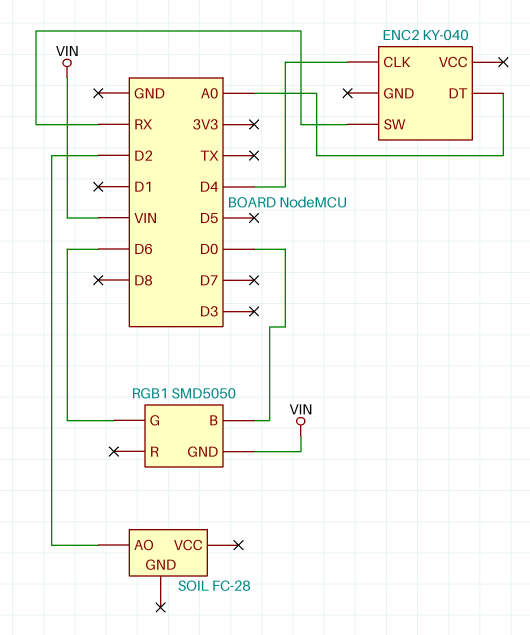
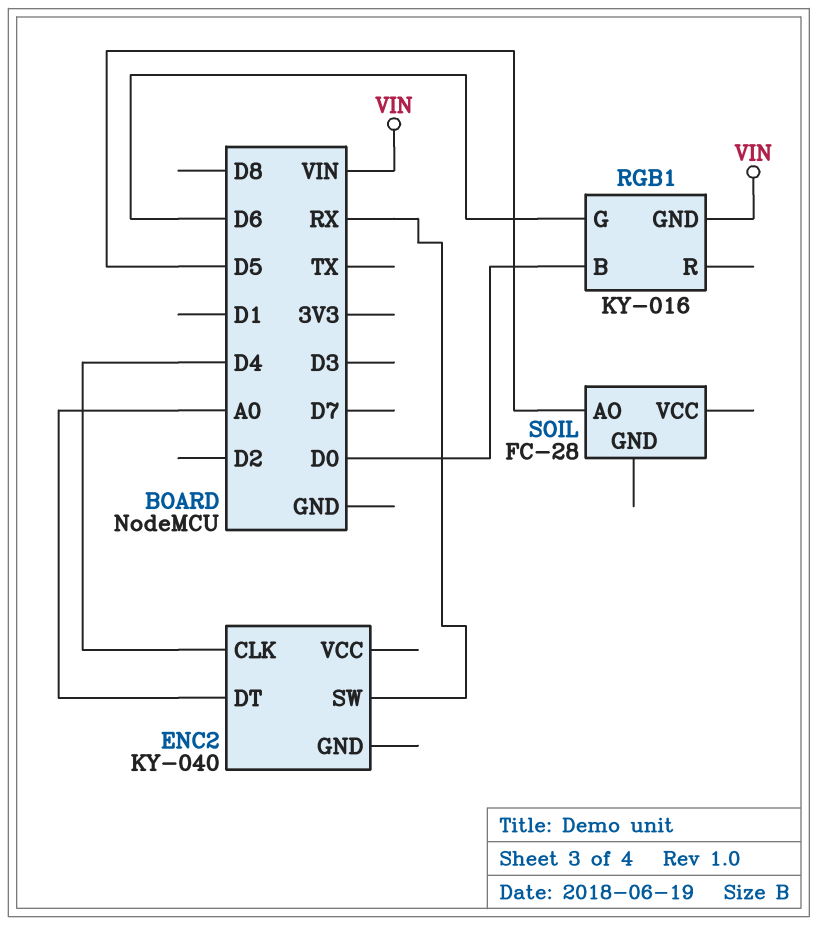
RGB1: SMD5050 -> KY-016
SOIL pin AO: D2 -> D5

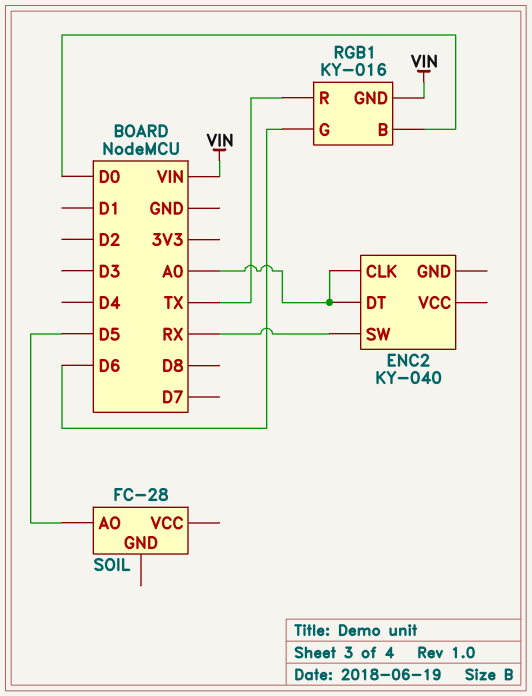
ENC2 pin CLK: D4 -> A0
RGB1 pin R: none -> TX

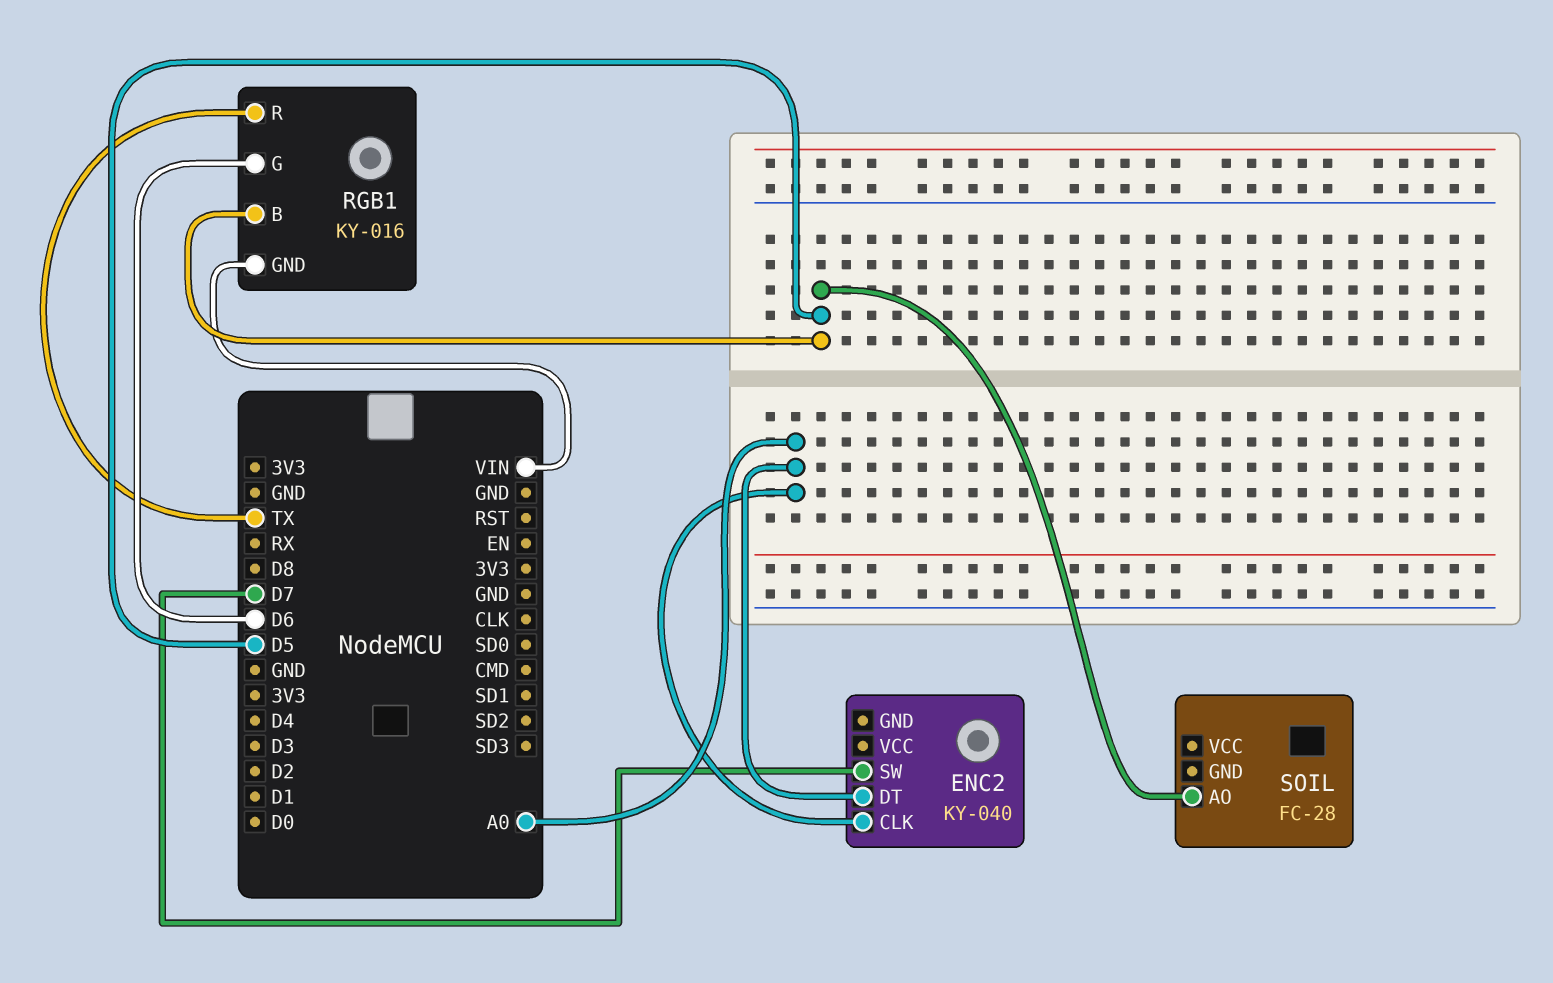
ENC2 pin SW: RX -> D7
RGB1 pin B: D0 -> D5

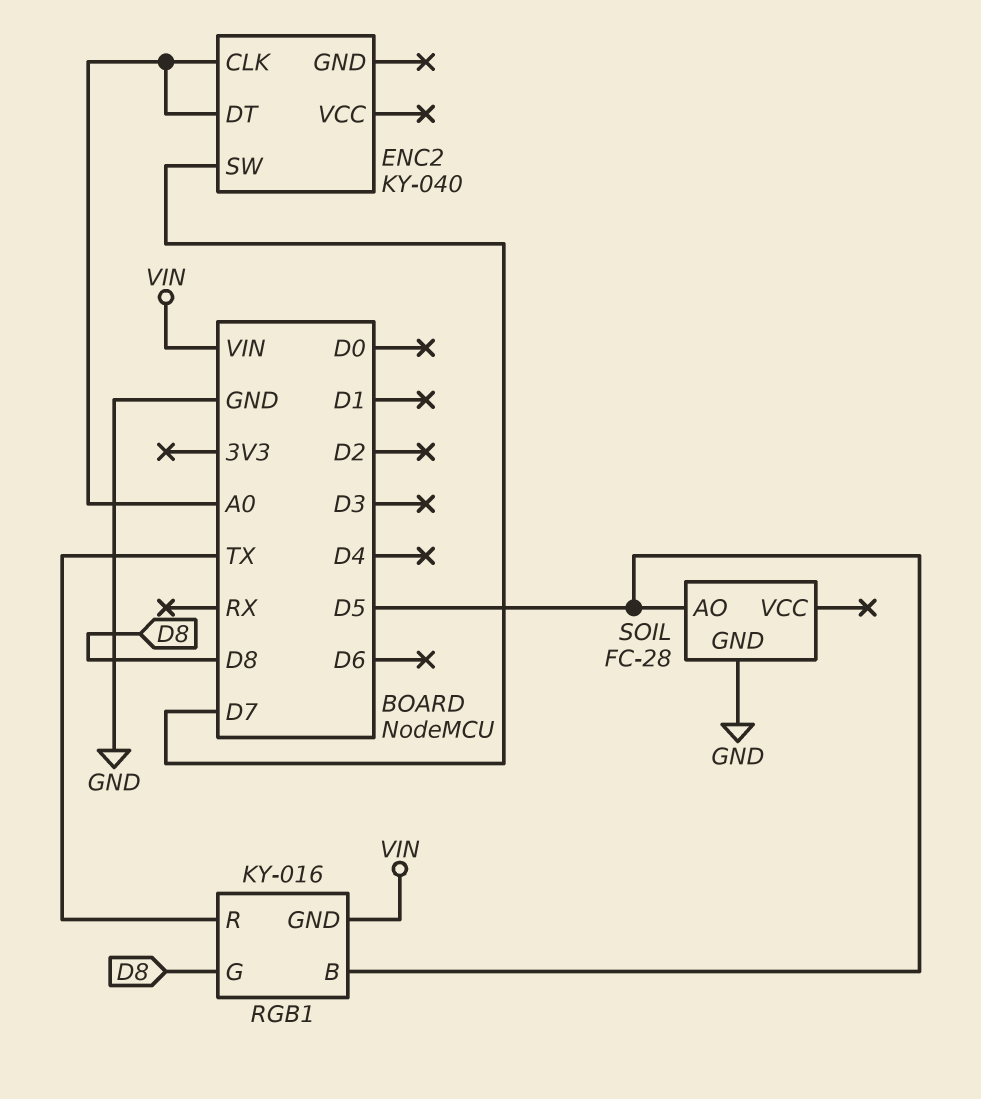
RGB1 pin G: D6 -> D8
SOIL pin GND: none -> GND

